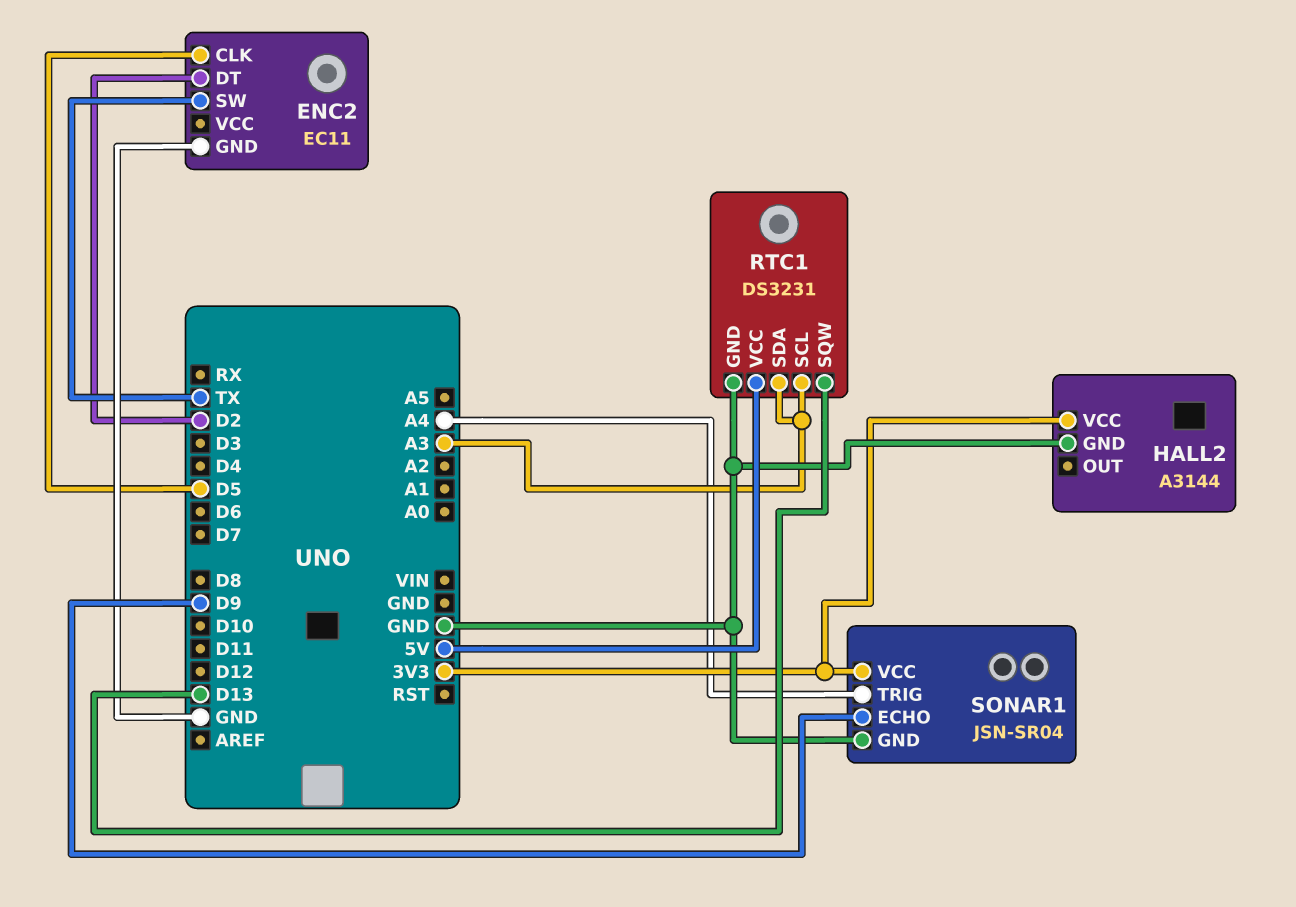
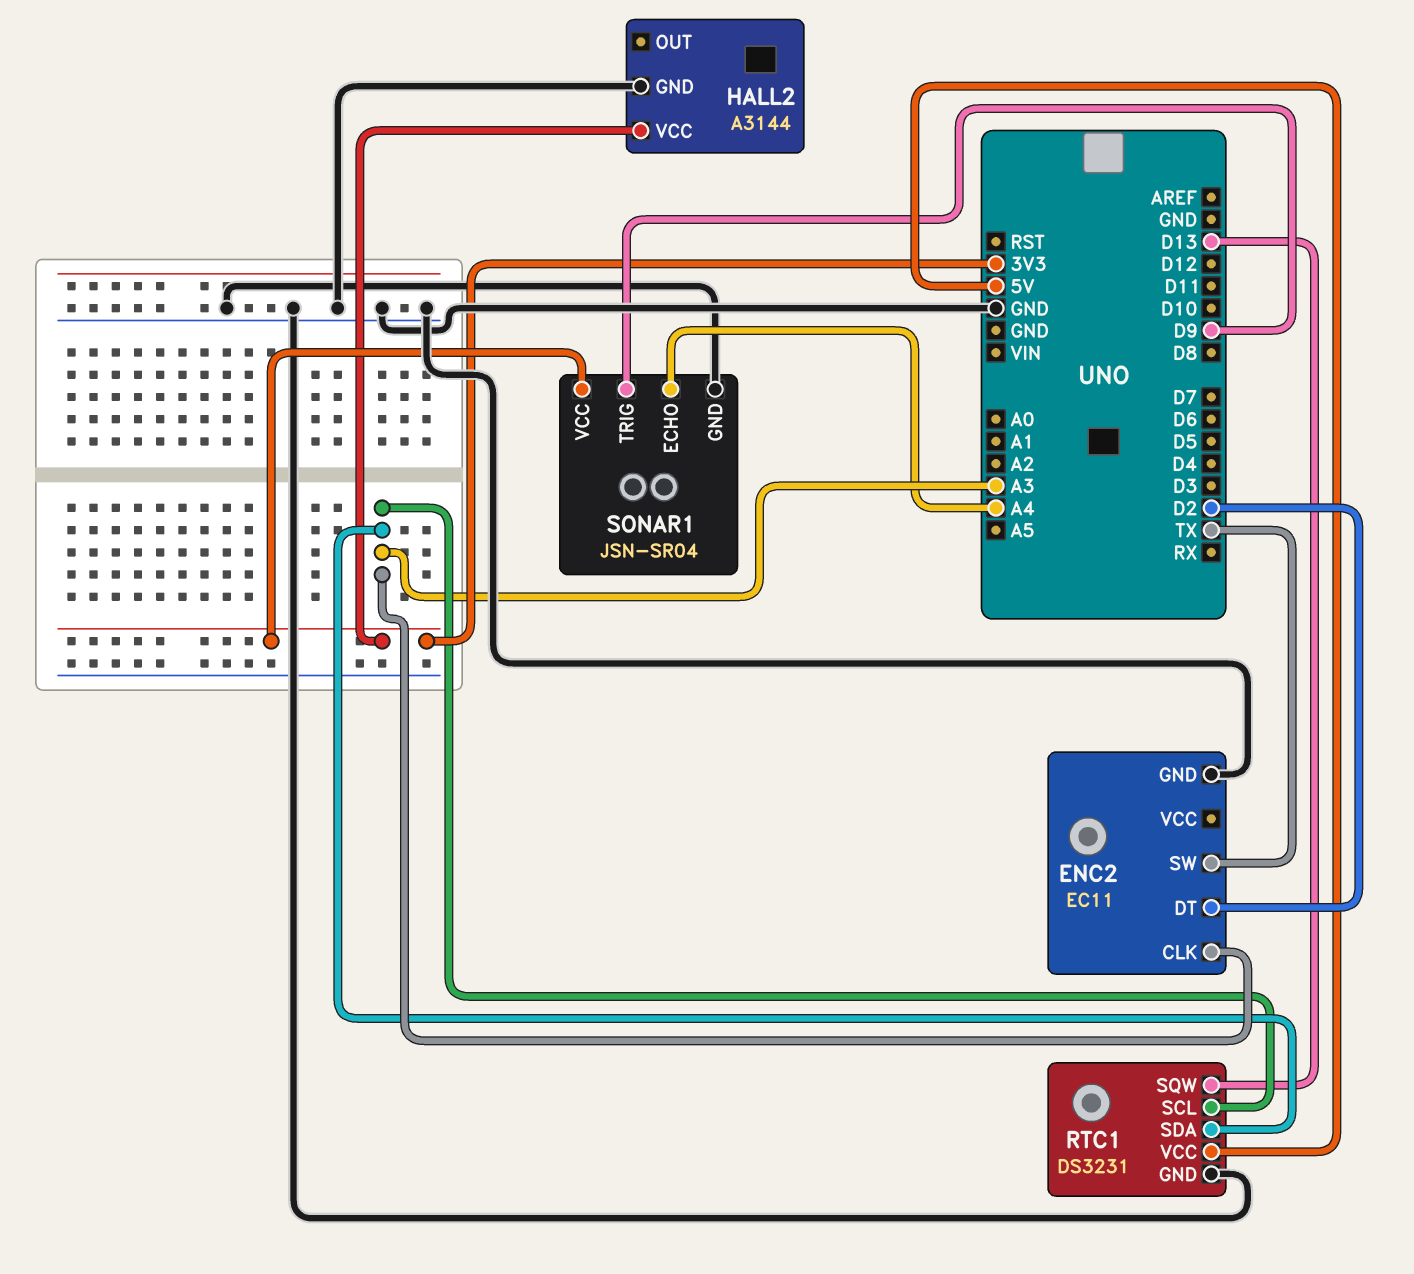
ENC2 pin CLK: D5 -> A3
SONAR1 pin ECHO: D9 -> A4
SONAR1 pin TRIG: A4 -> D9

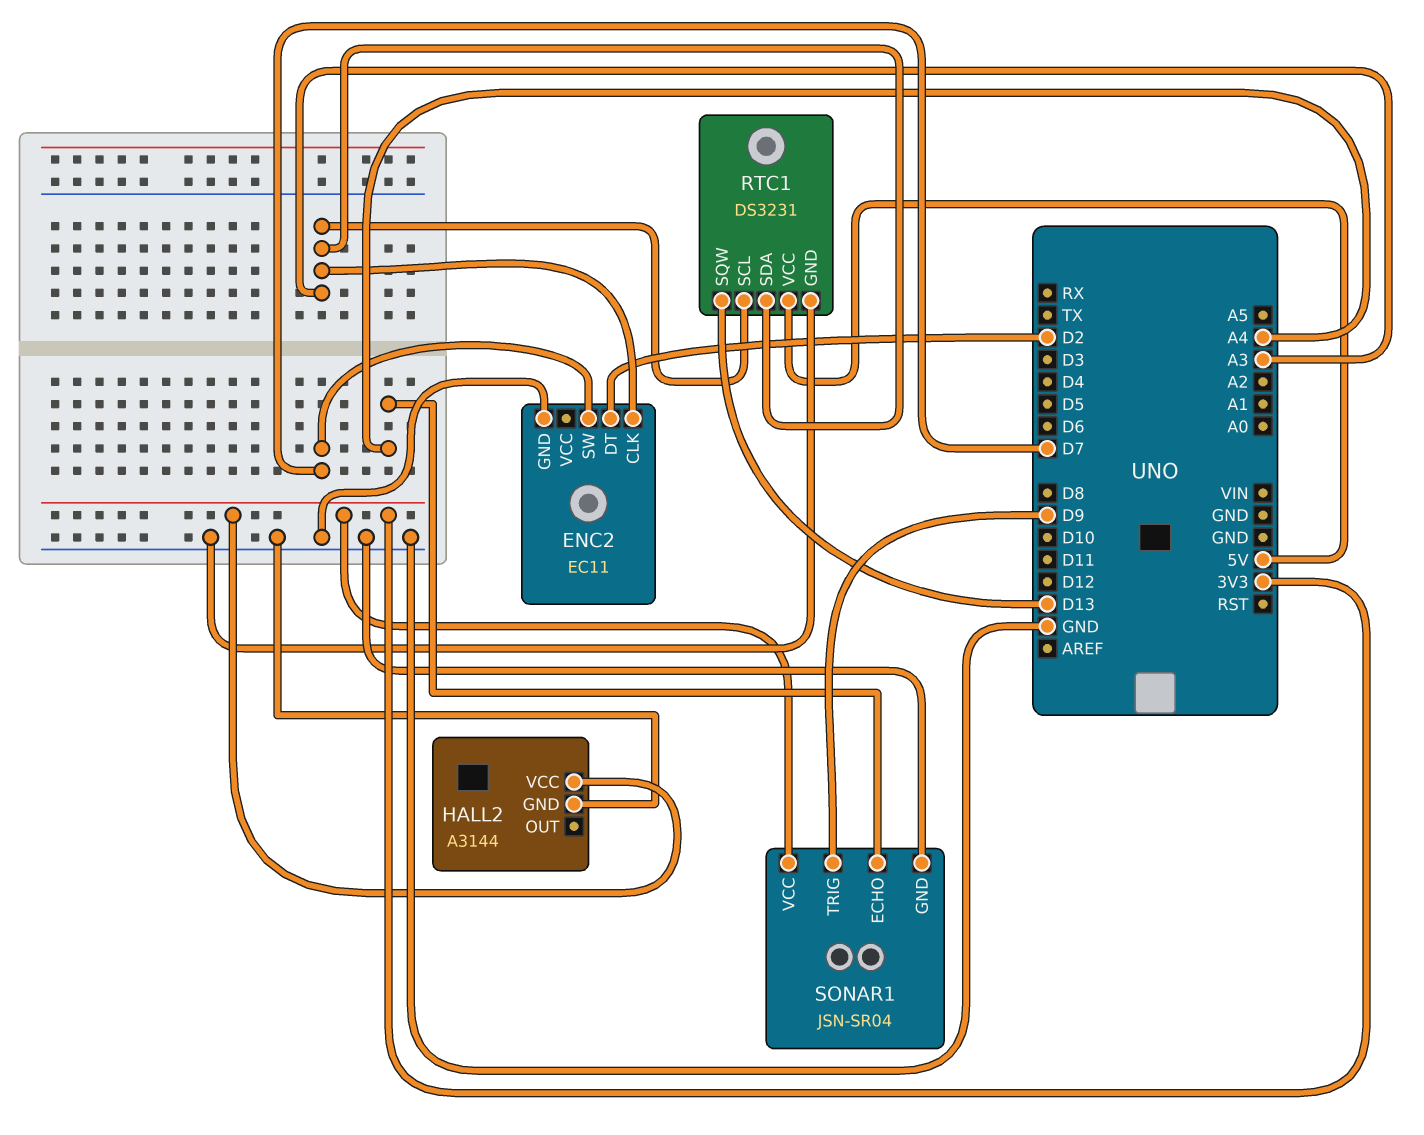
ENC2 pin SW: TX -> D7

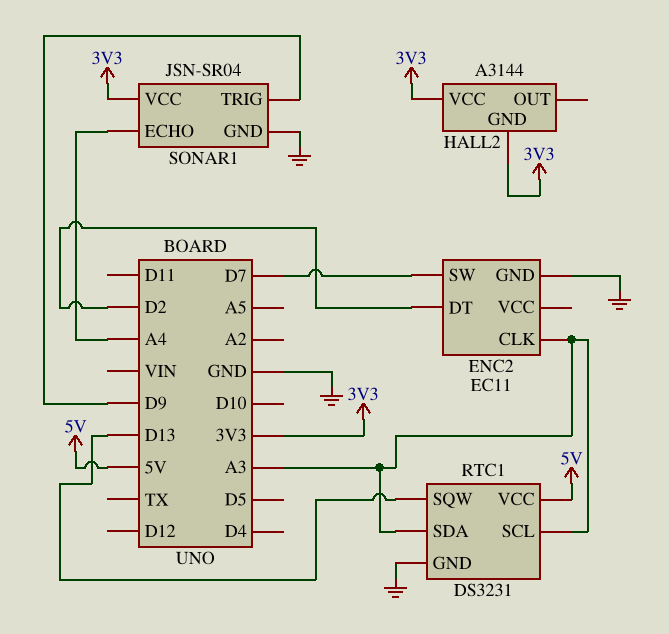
HALL2 pin GND: GND -> 3V3

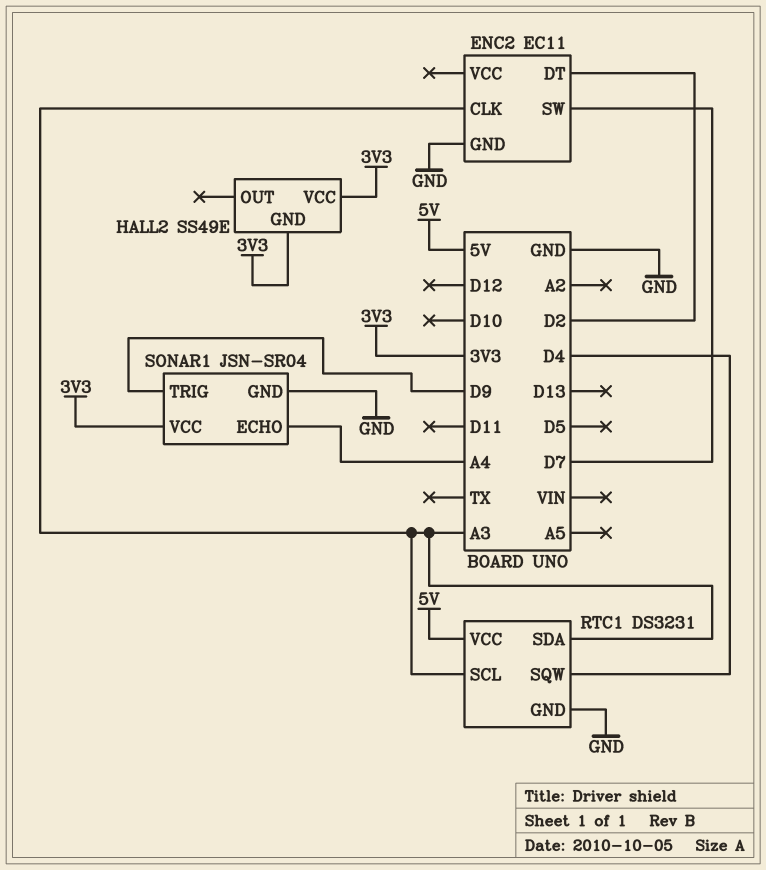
HALL2: A3144 -> SS49E
RTC1 pin SQW: D13 -> D4

